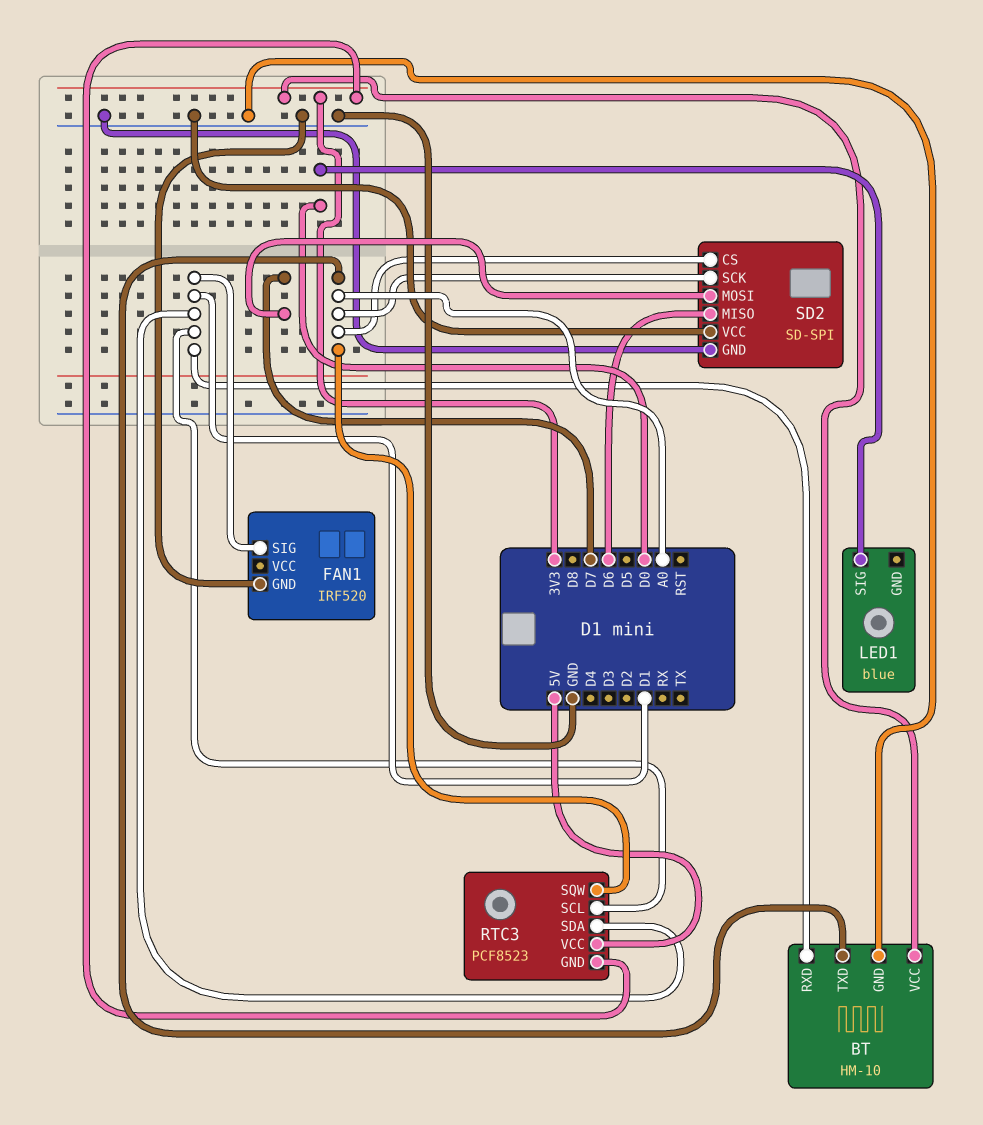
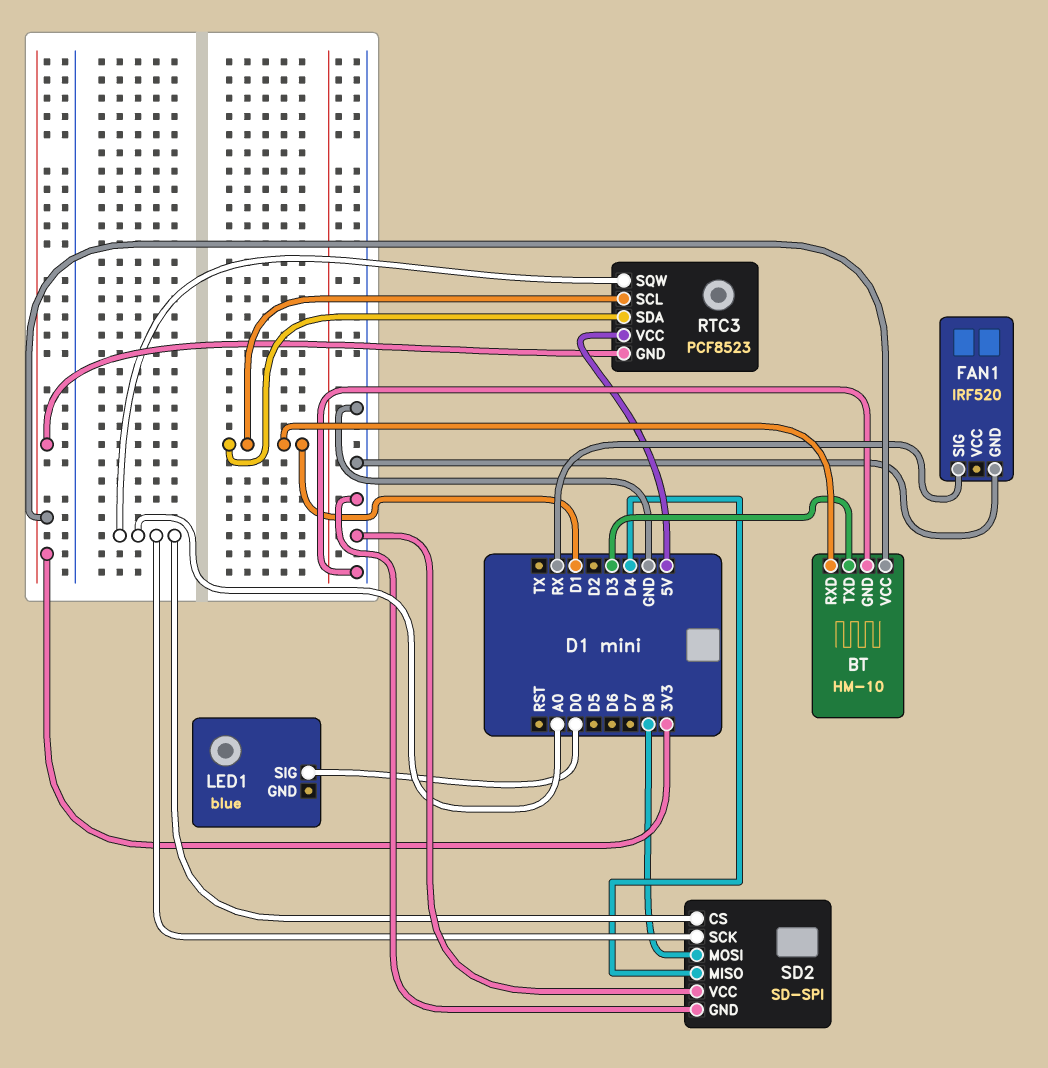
BT pin TXD: A0 -> D3
FAN1 pin SIG: D1 -> RX
SD2 pin MISO: D6 -> D4
SD2 pin MOSI: D7 -> D8

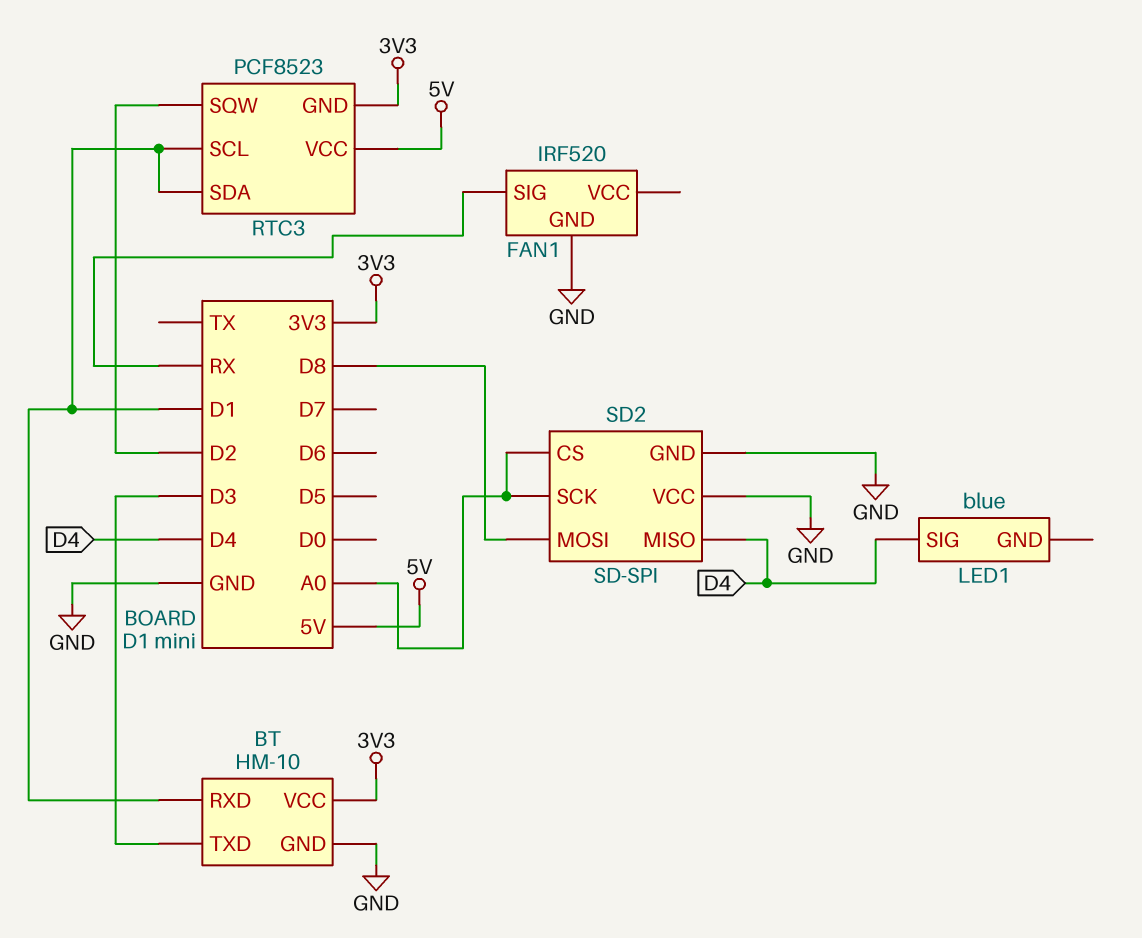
LED1 pin SIG: D0 -> D4
RTC3 pin SQW: A0 -> D2

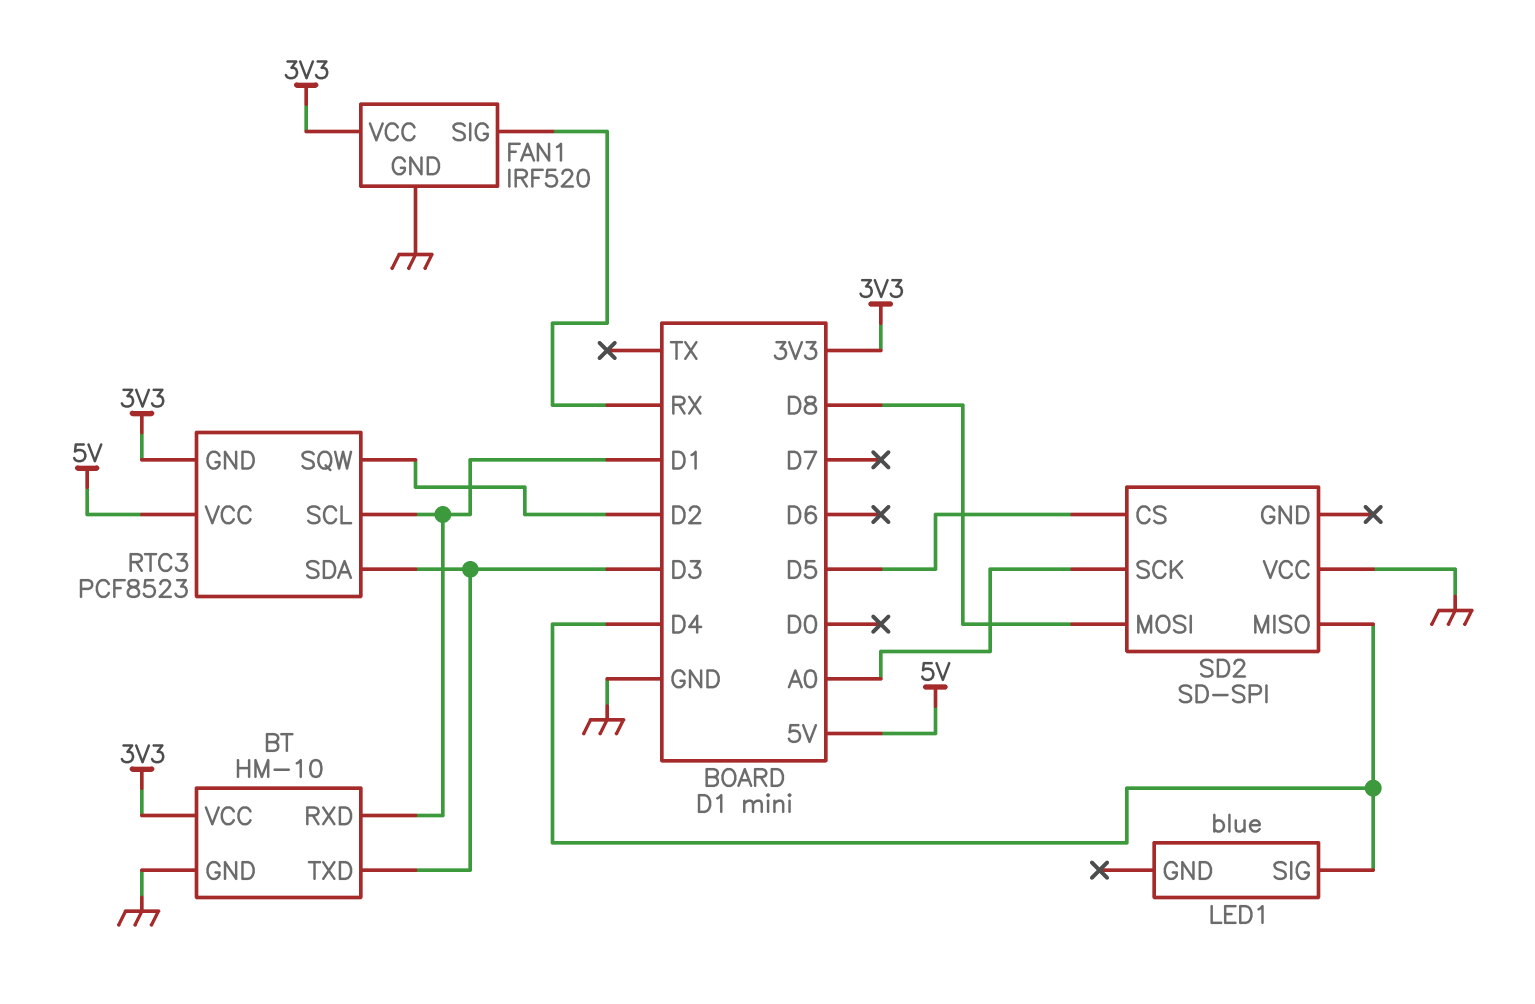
FAN1 pin VCC: none -> 3V3
RTC3 pin SDA: D1 -> D3
SD2 pin CS: A0 -> D5
SD2 pin GND: GND -> none

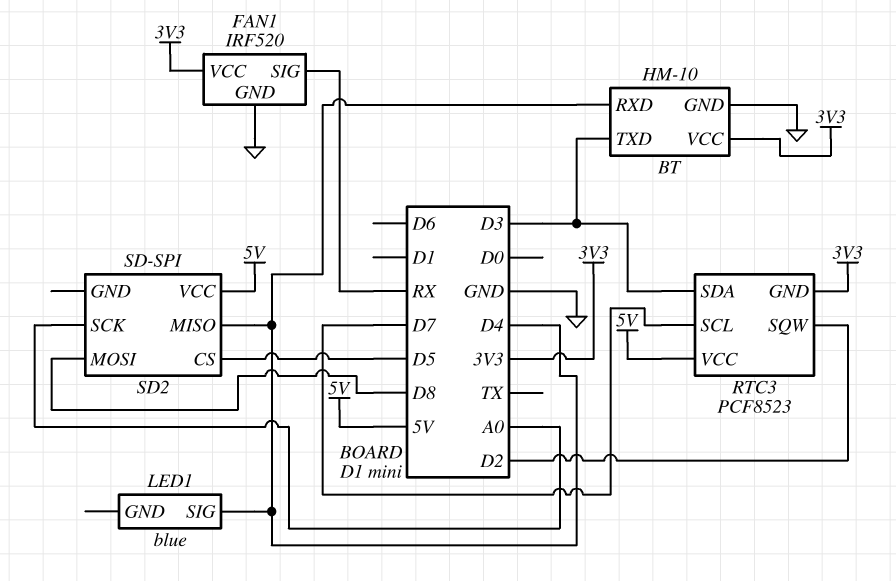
BT pin RXD: D1 -> D4
RTC3 pin SCL: D1 -> D7
SD2 pin VCC: GND -> 5V

